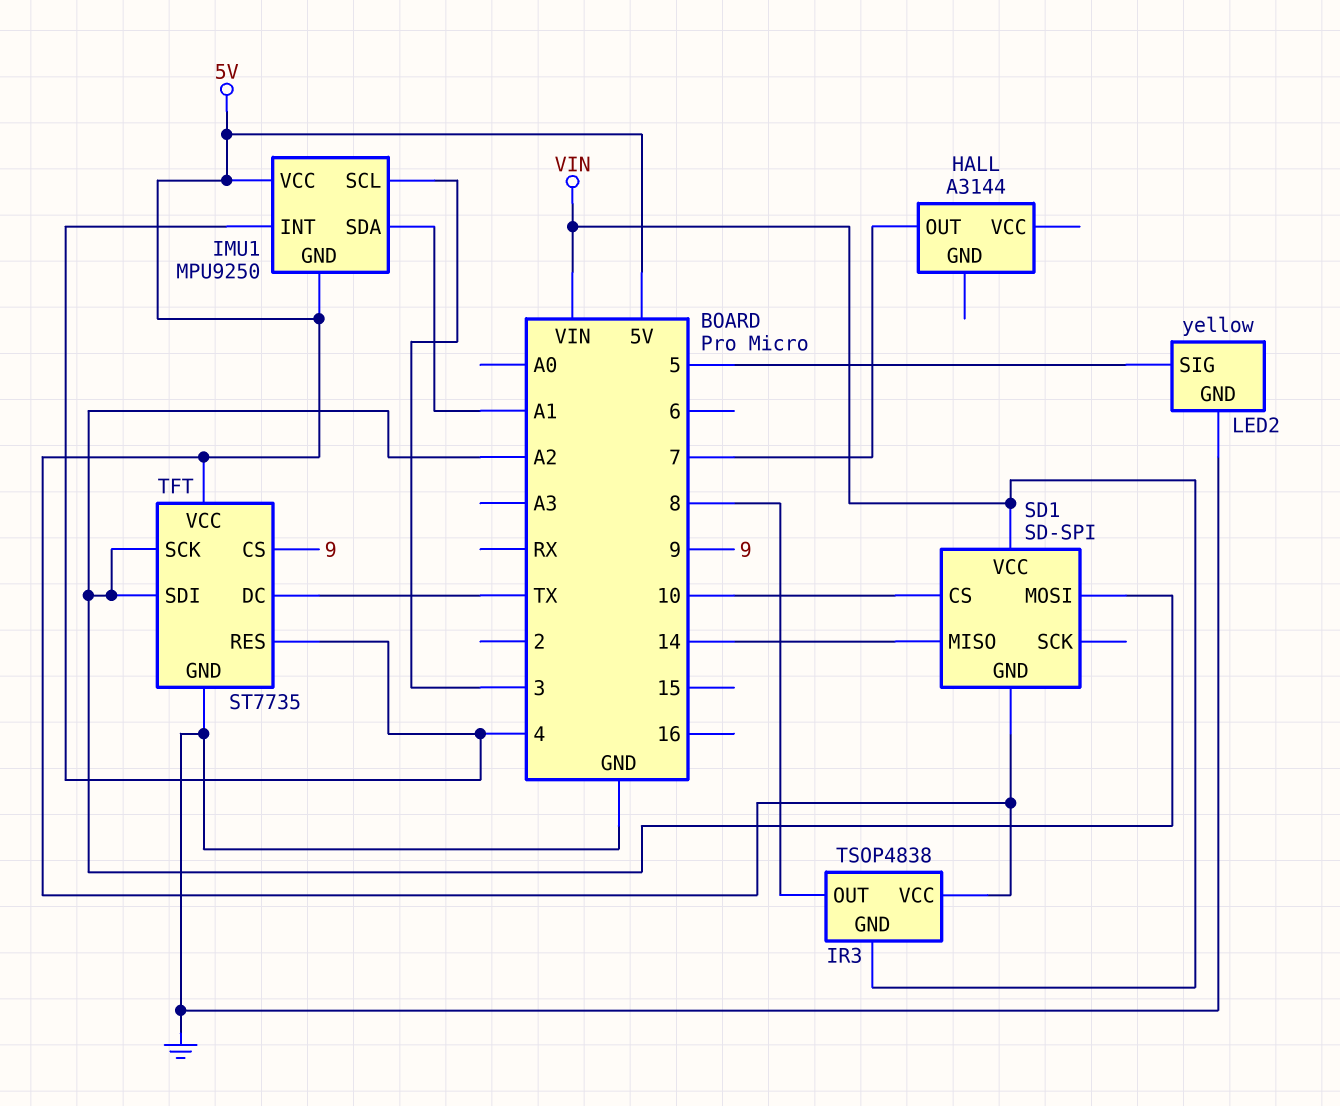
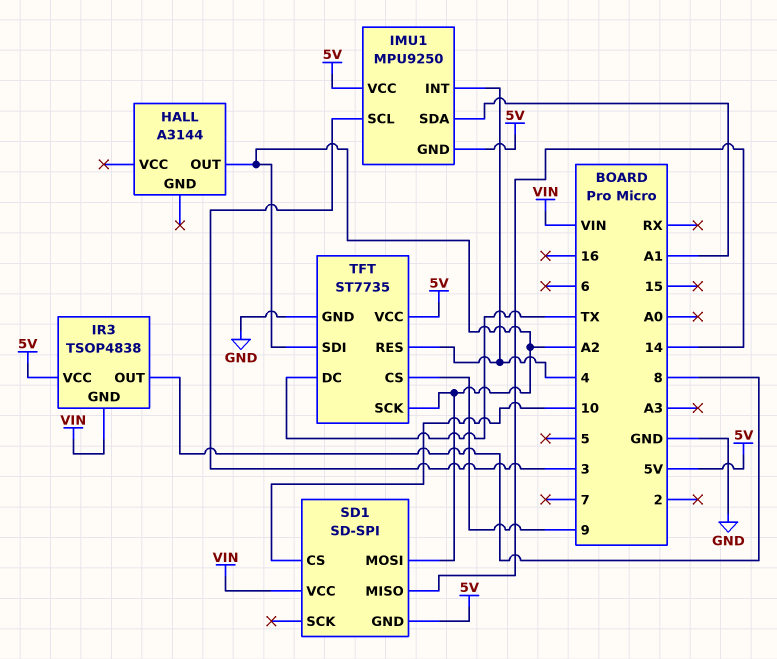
HALL pin OUT: 7 -> A2
LED2: yellow -> none
LED2 pin GND: GND -> none
LED2 pin SIG: 5 -> none

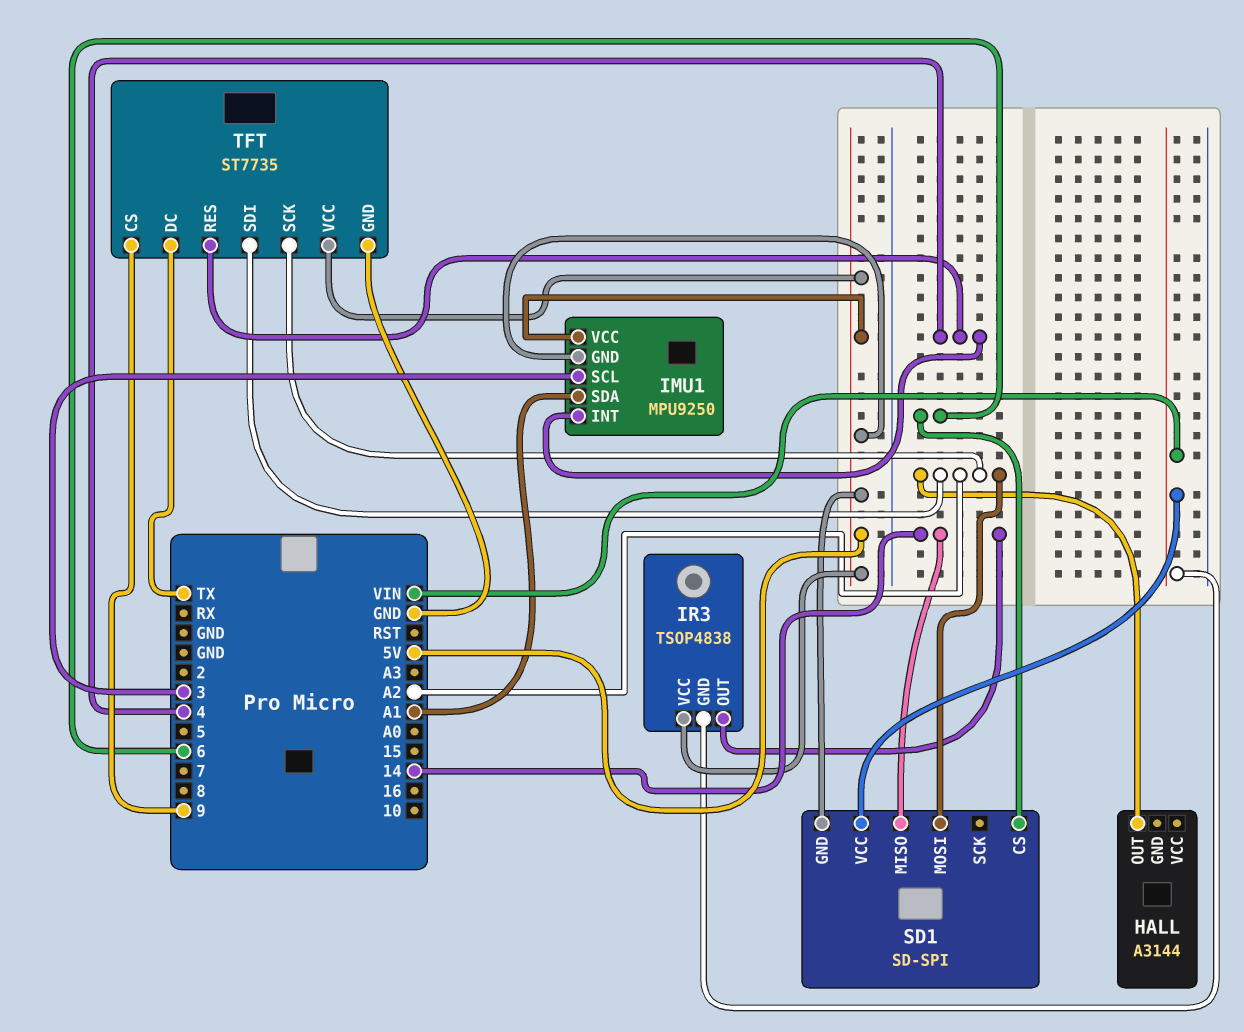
IR3 pin OUT: 8 -> 14
SD1 pin CS: 10 -> 6

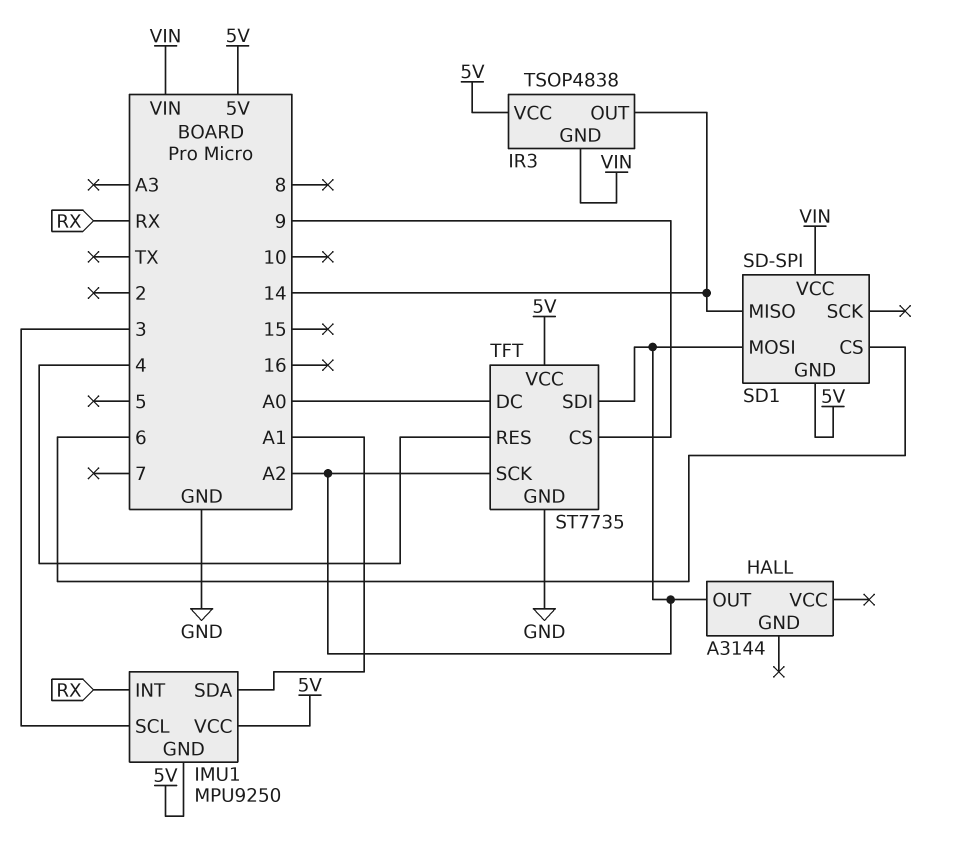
IMU1 pin INT: 4 -> RX
TFT pin DC: TX -> A0

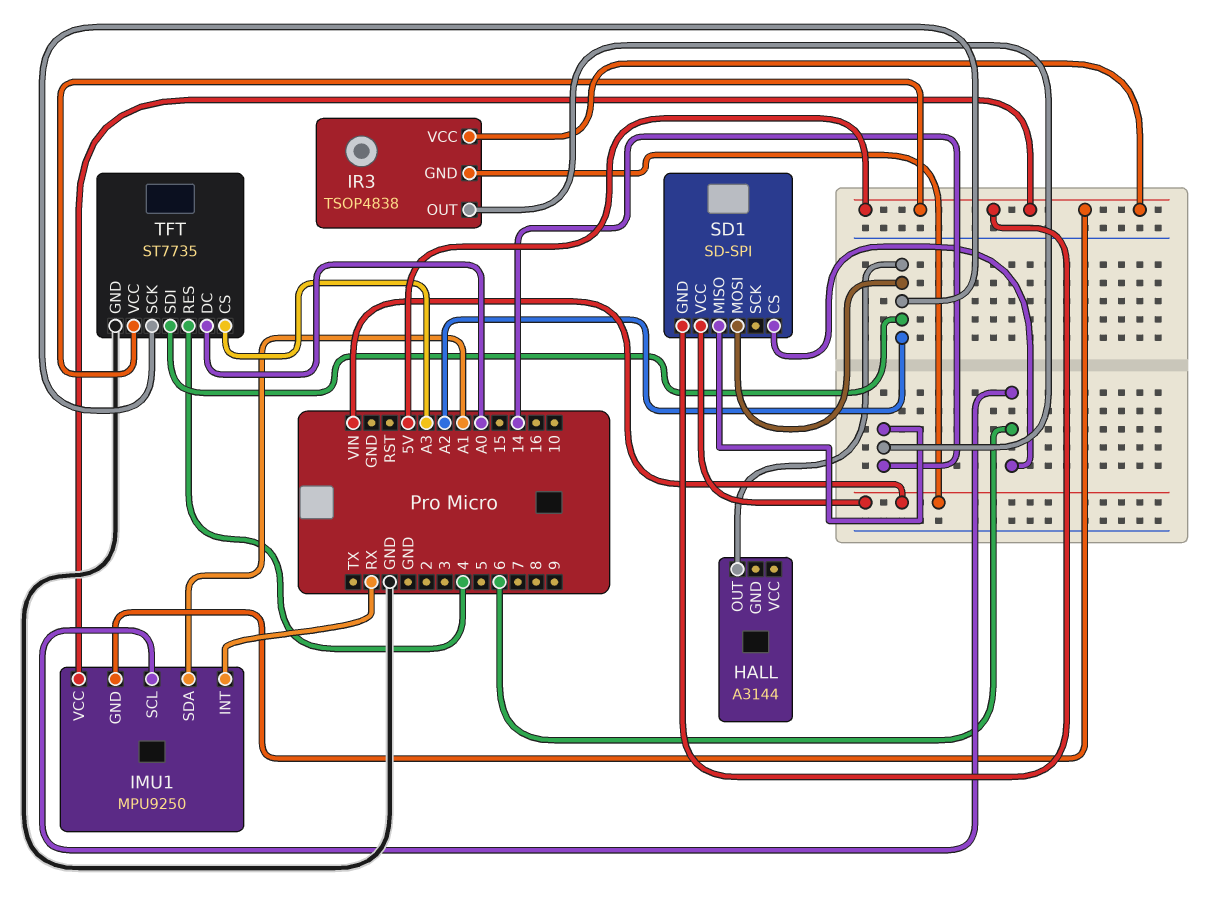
IMU1 pin SCL: 3 -> 6
TFT pin CS: 9 -> A3

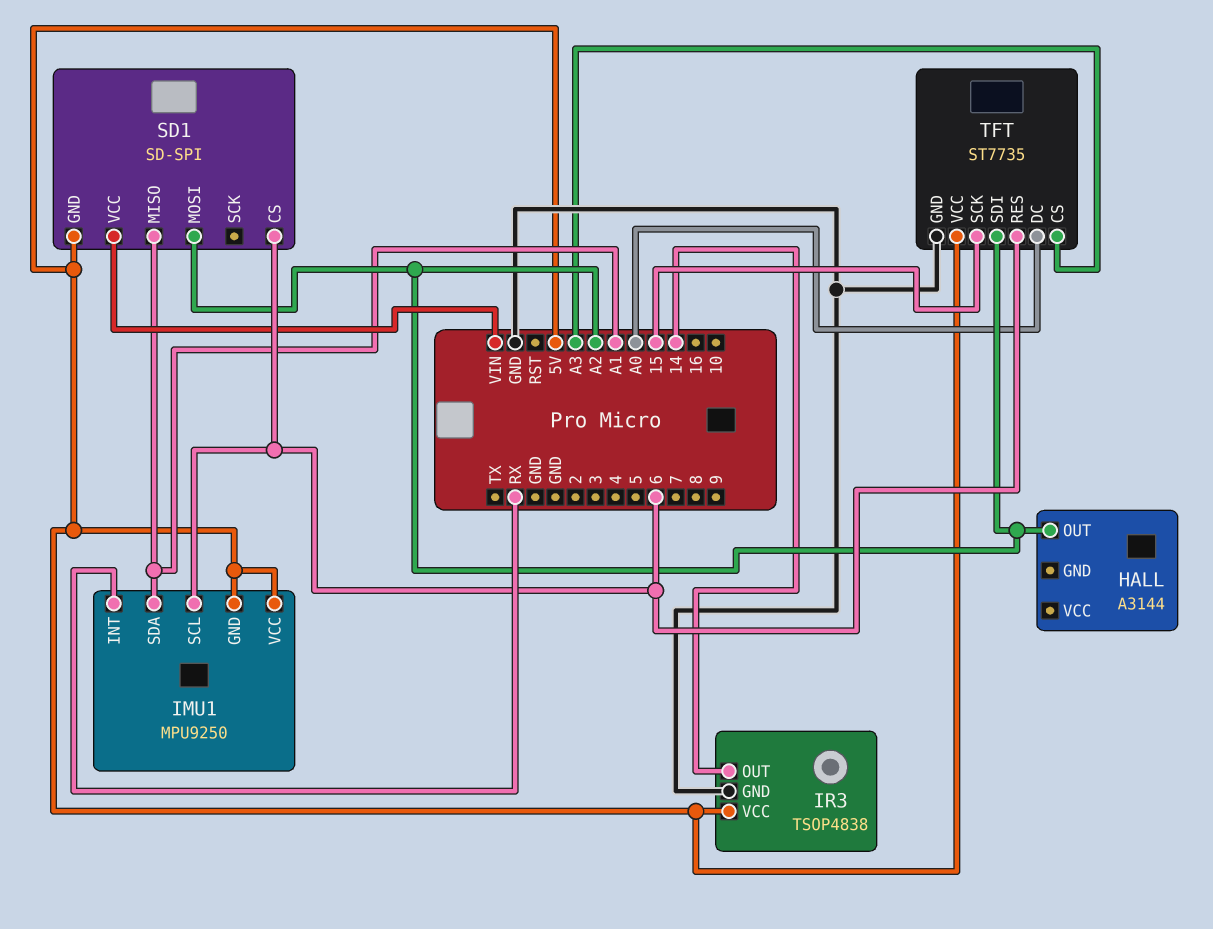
IR3 pin GND: VIN -> GND
SD1 pin MISO: 14 -> A1
TFT pin RES: 4 -> 6
TFT pin SCK: A2 -> 15

